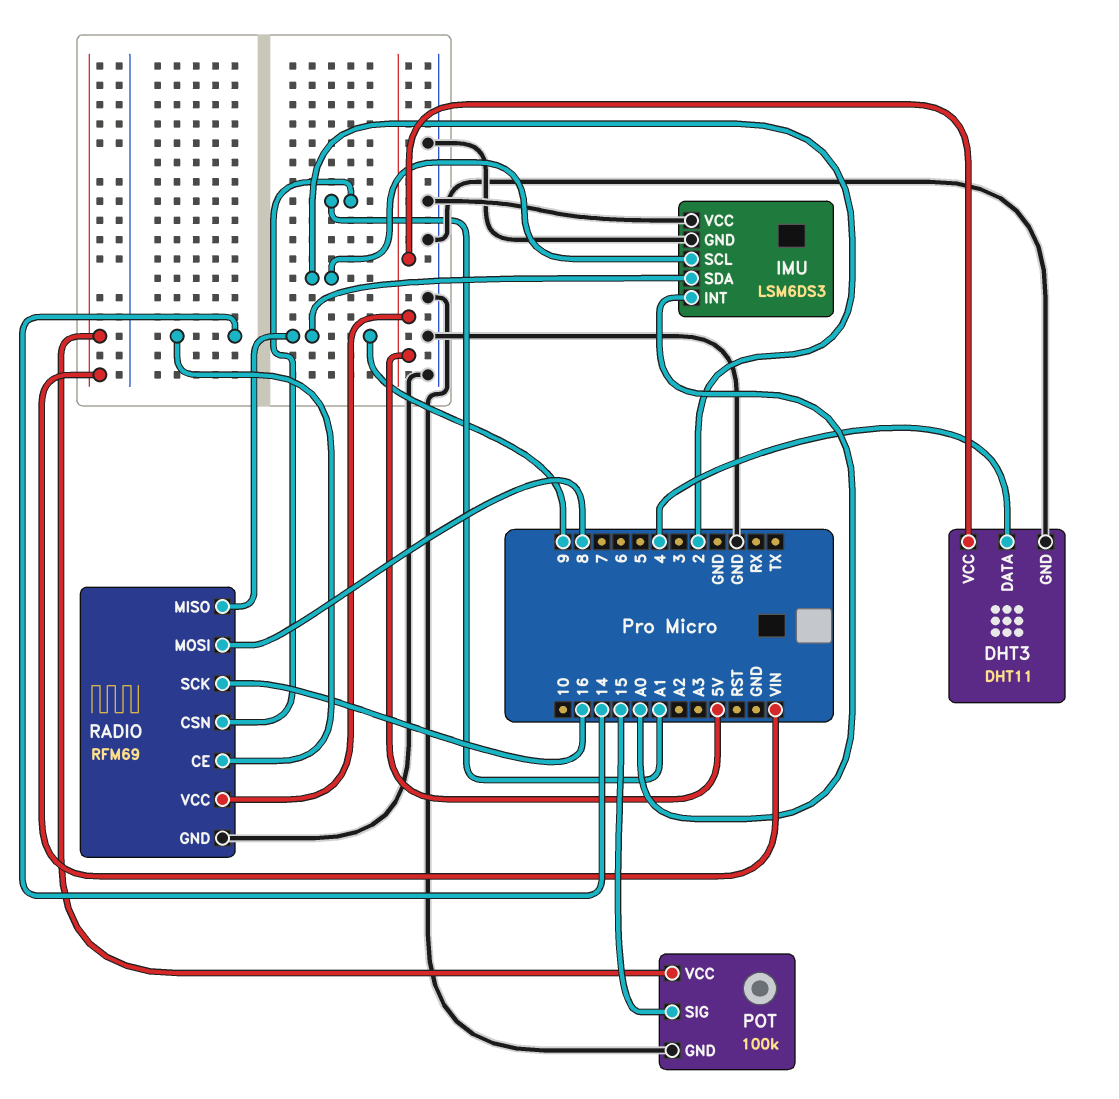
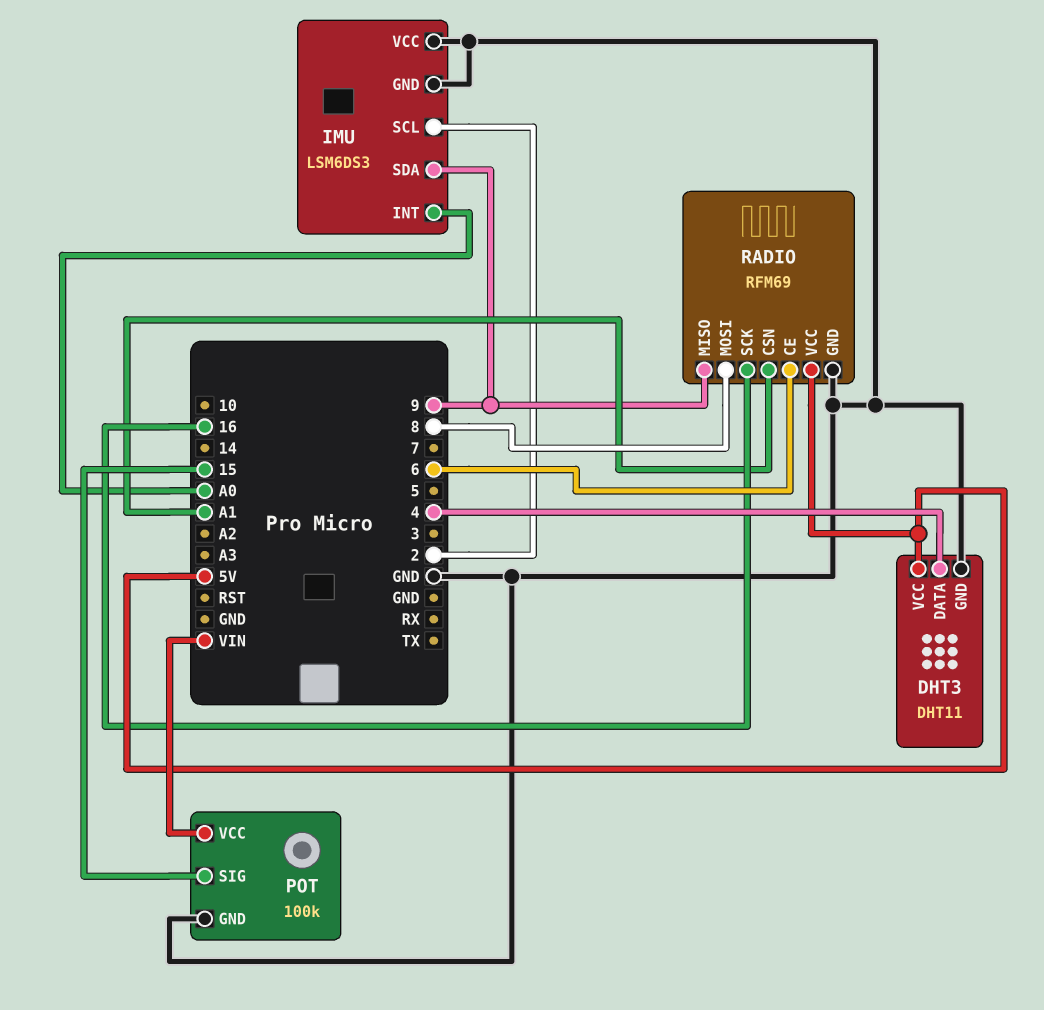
RADIO pin CE: 14 -> 6

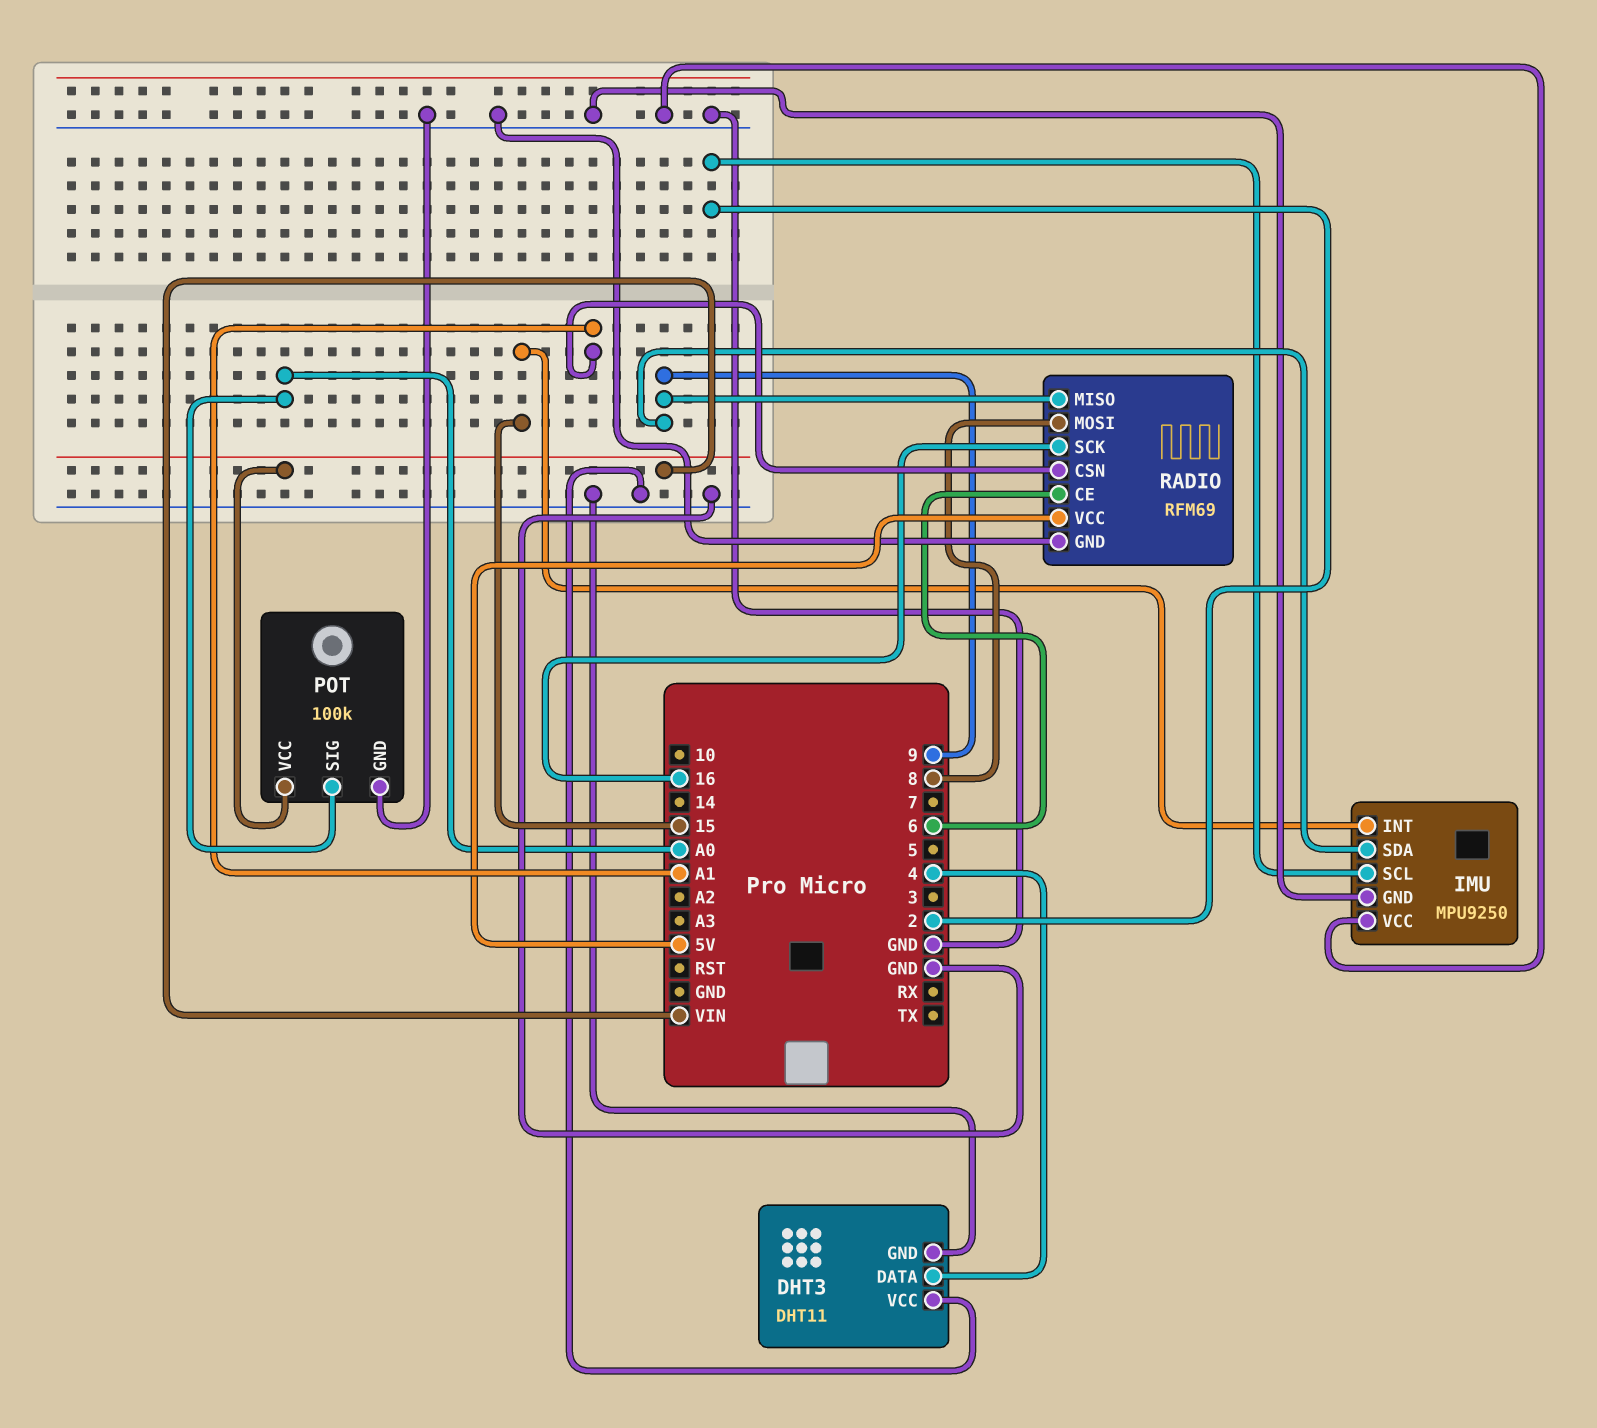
DHT3 pin VCC: 5V -> GND
IMU: LSM6DS3 -> MPU9250
IMU pin INT: A0 -> 15
POT pin SIG: 15 -> A0

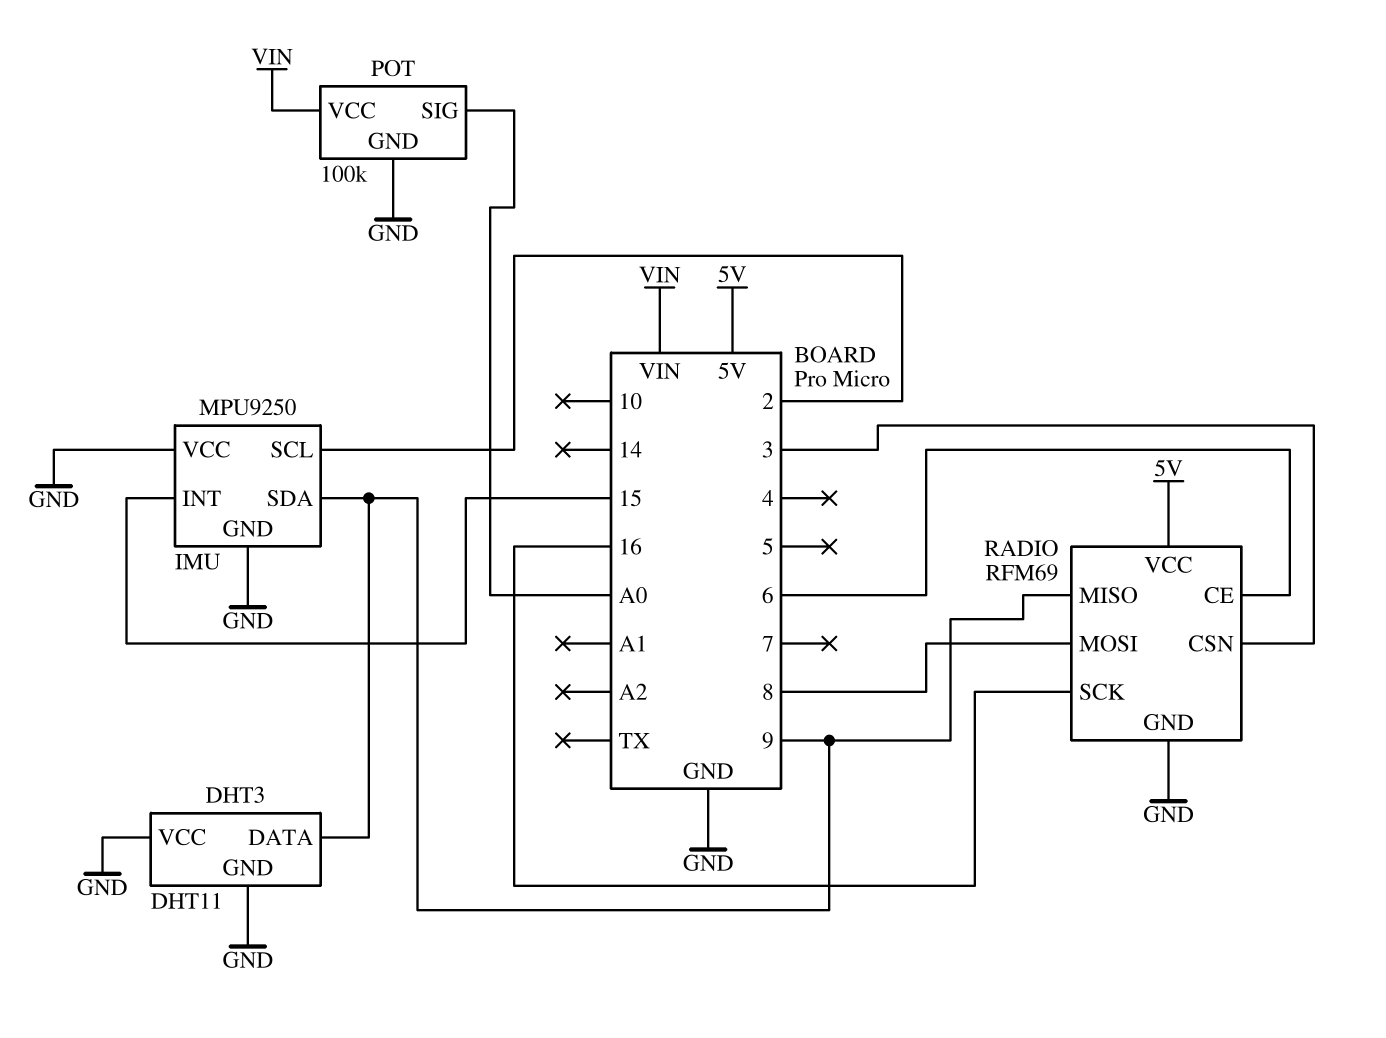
DHT3 pin DATA: 4 -> 9
RADIO pin CSN: A1 -> 3

